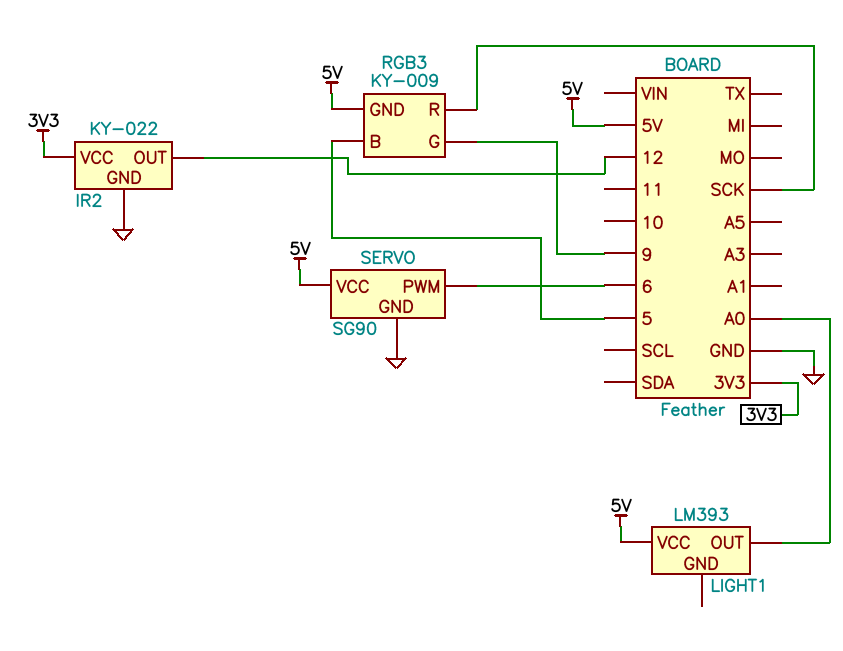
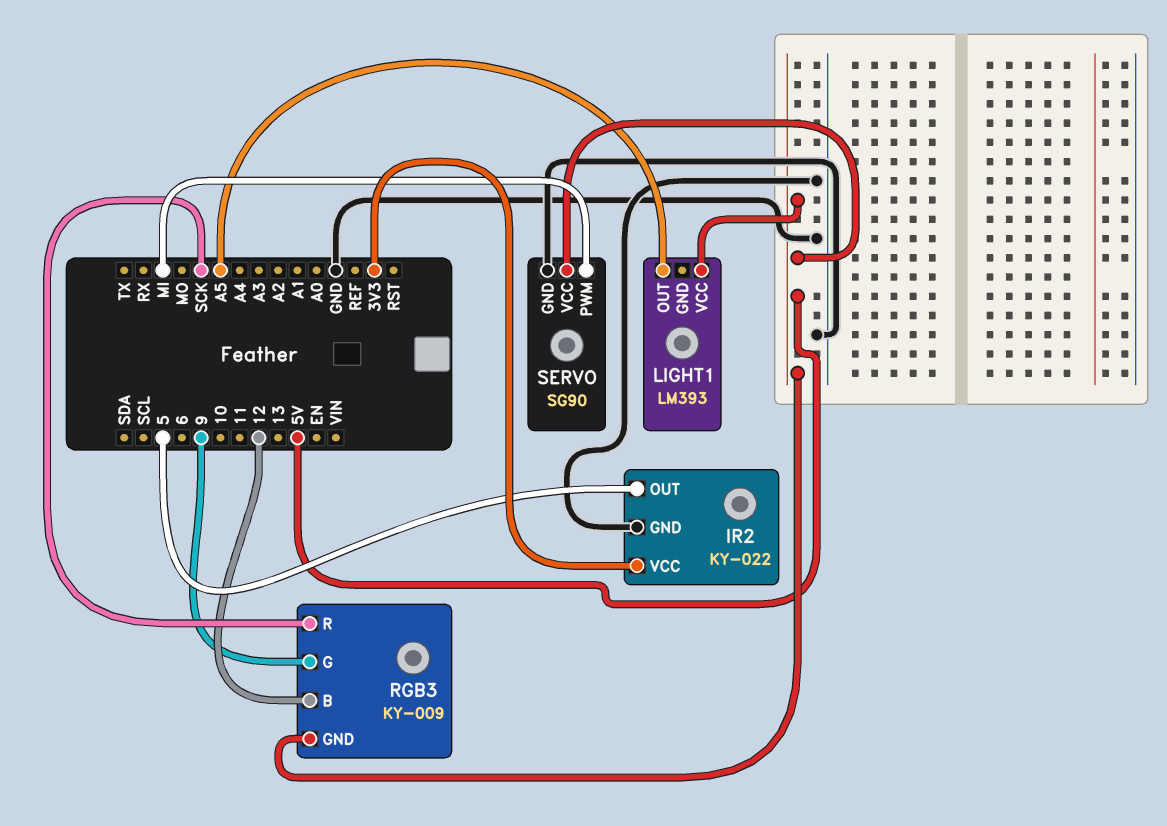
IR2 pin OUT: 12 -> 5
LIGHT1 pin OUT: A0 -> A5
RGB3 pin B: 5 -> 12
SERVO pin PWM: 6 -> MI

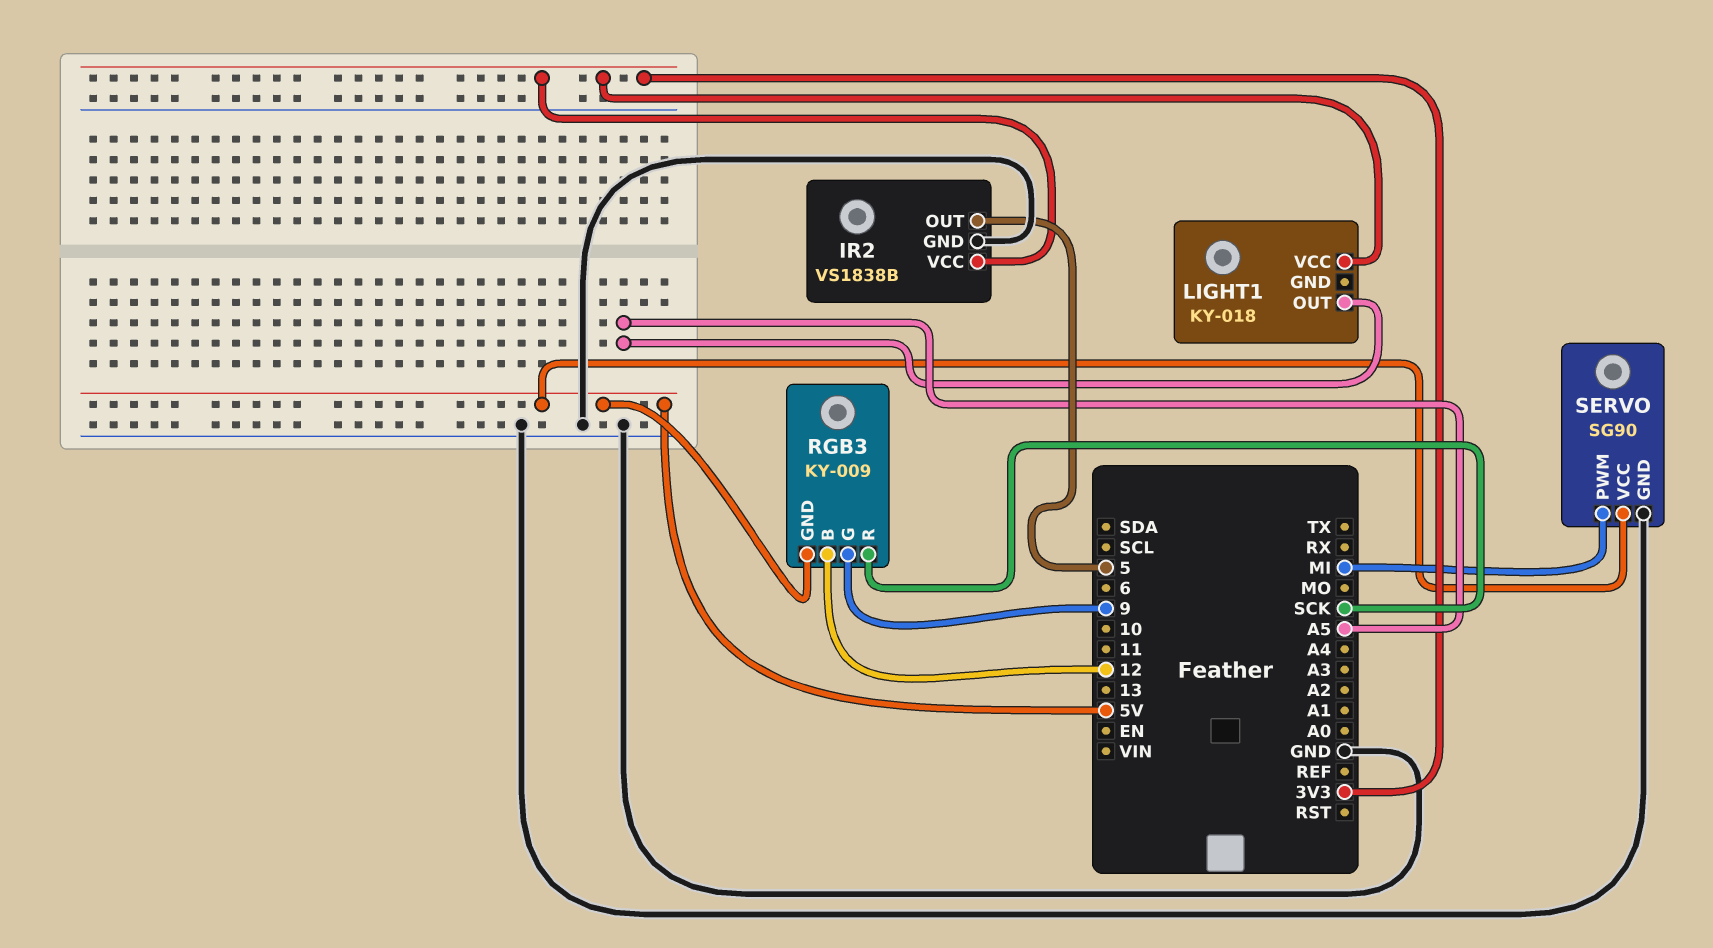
IR2: KY-022 -> VS1838B
LIGHT1: LM393 -> KY-018
LIGHT1 pin VCC: 5V -> 3V3

